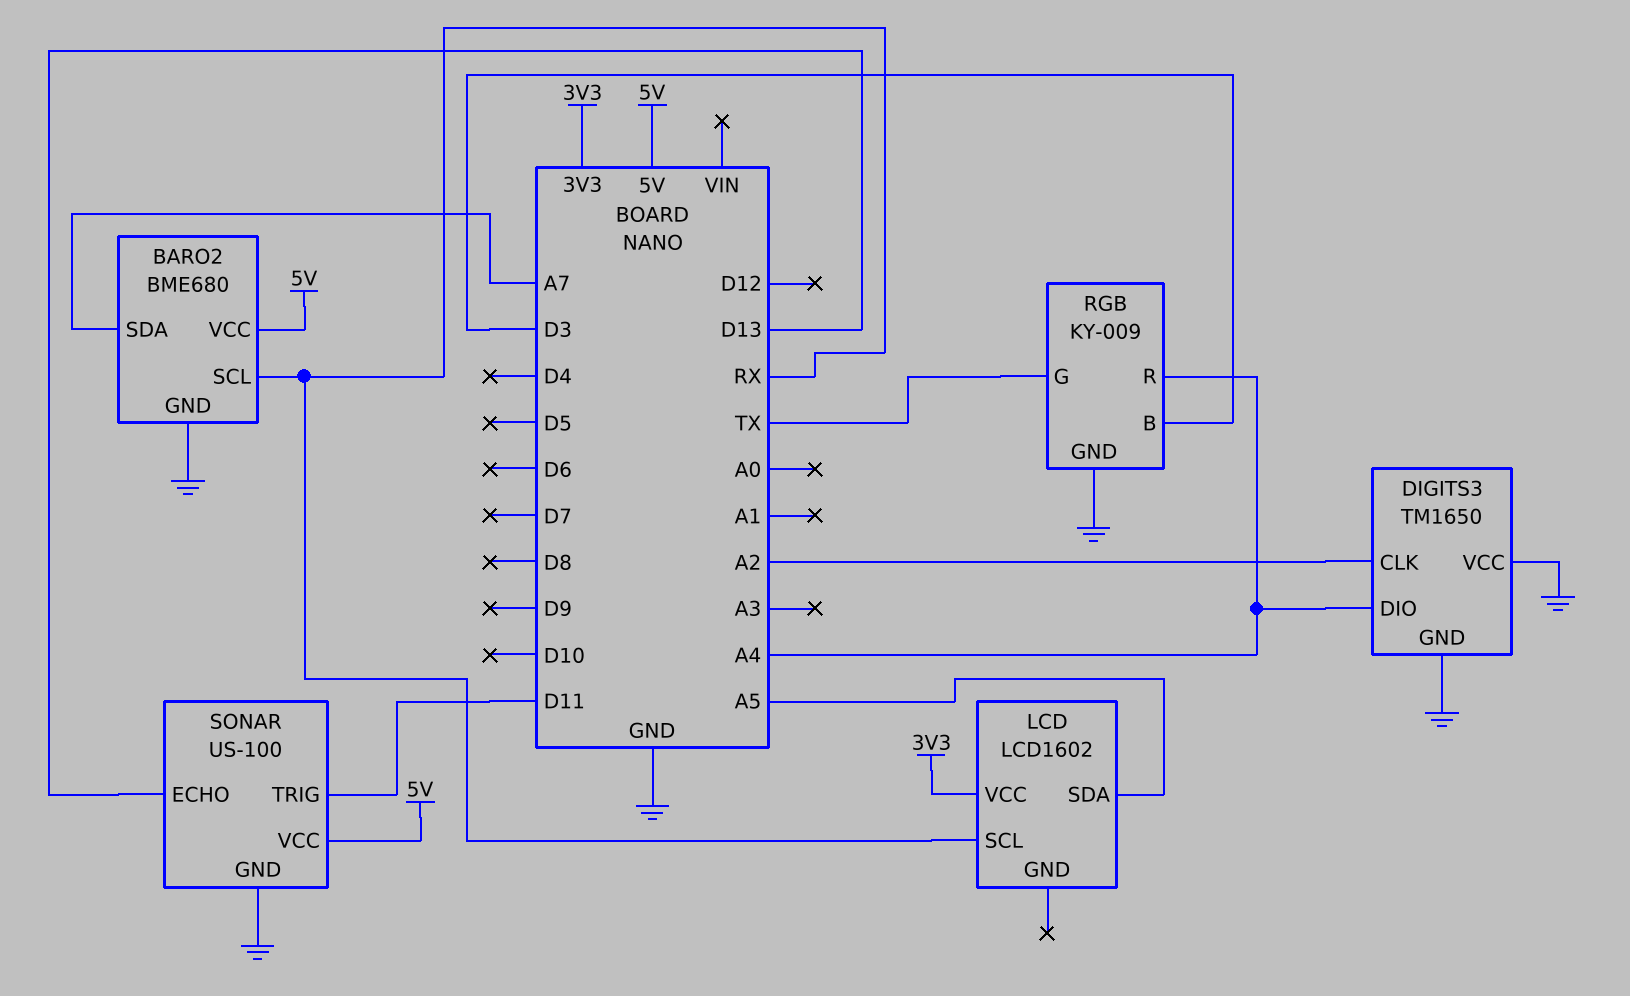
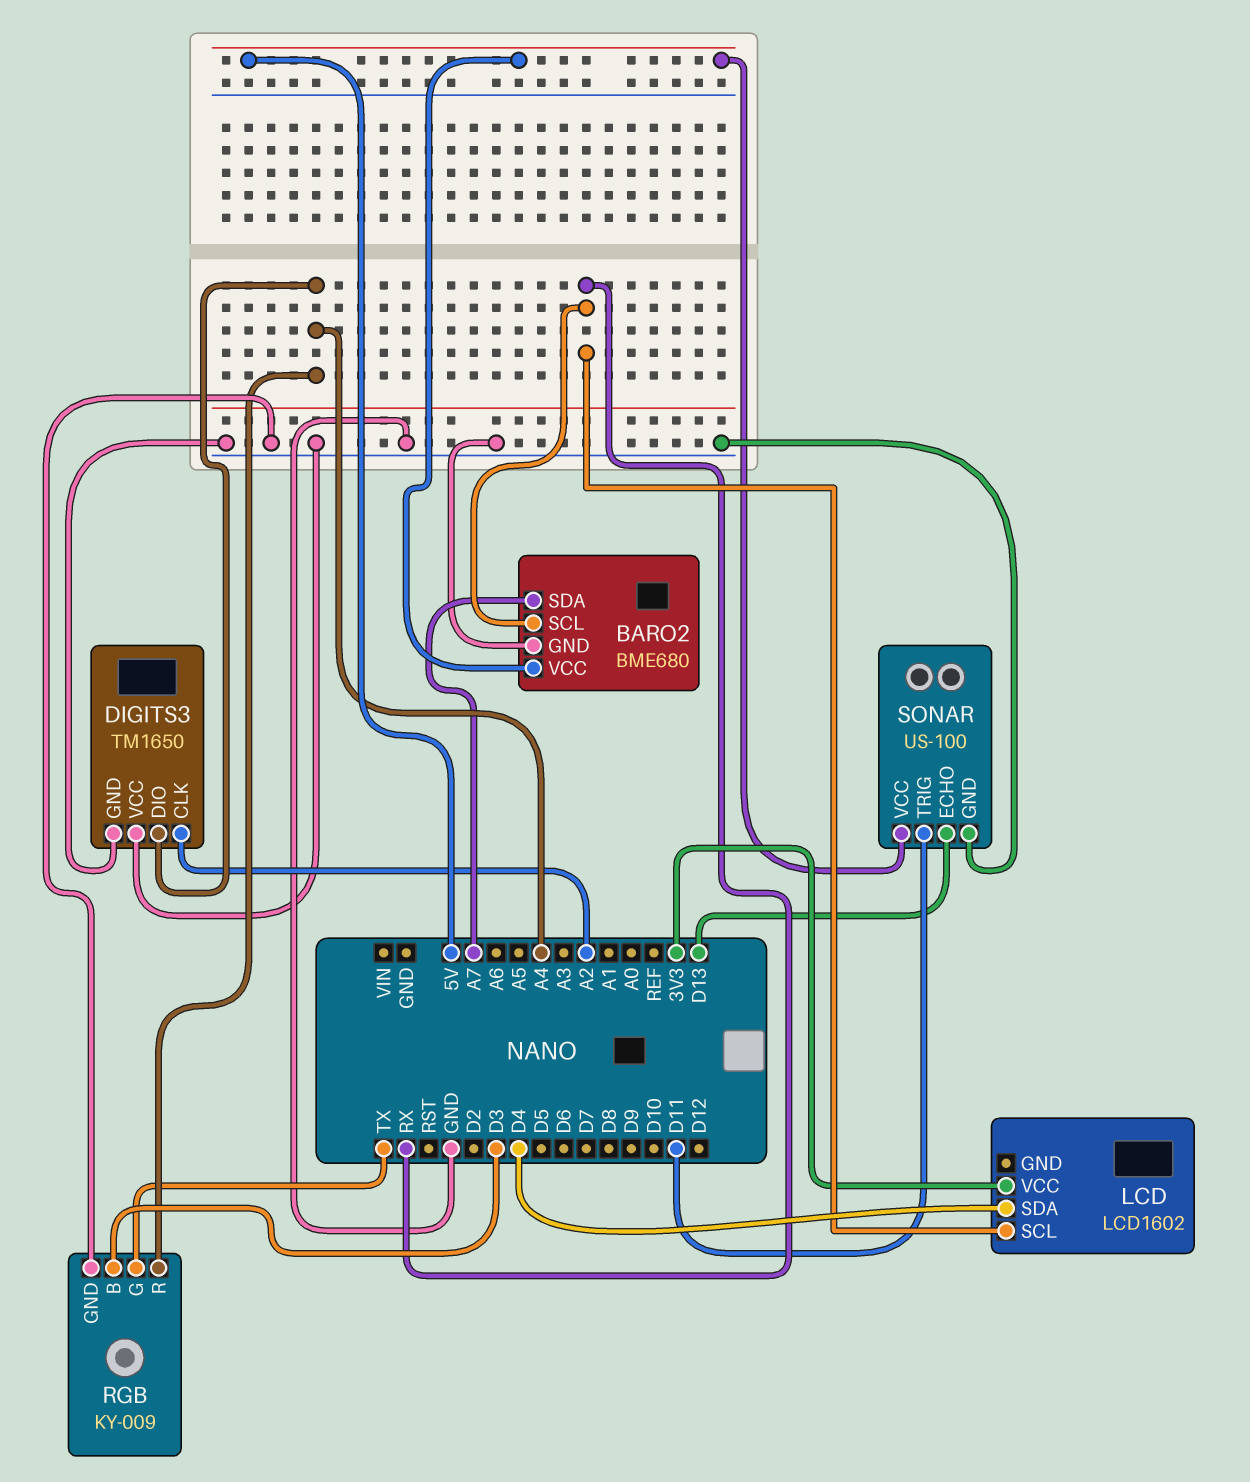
LCD pin SDA: A5 -> D4

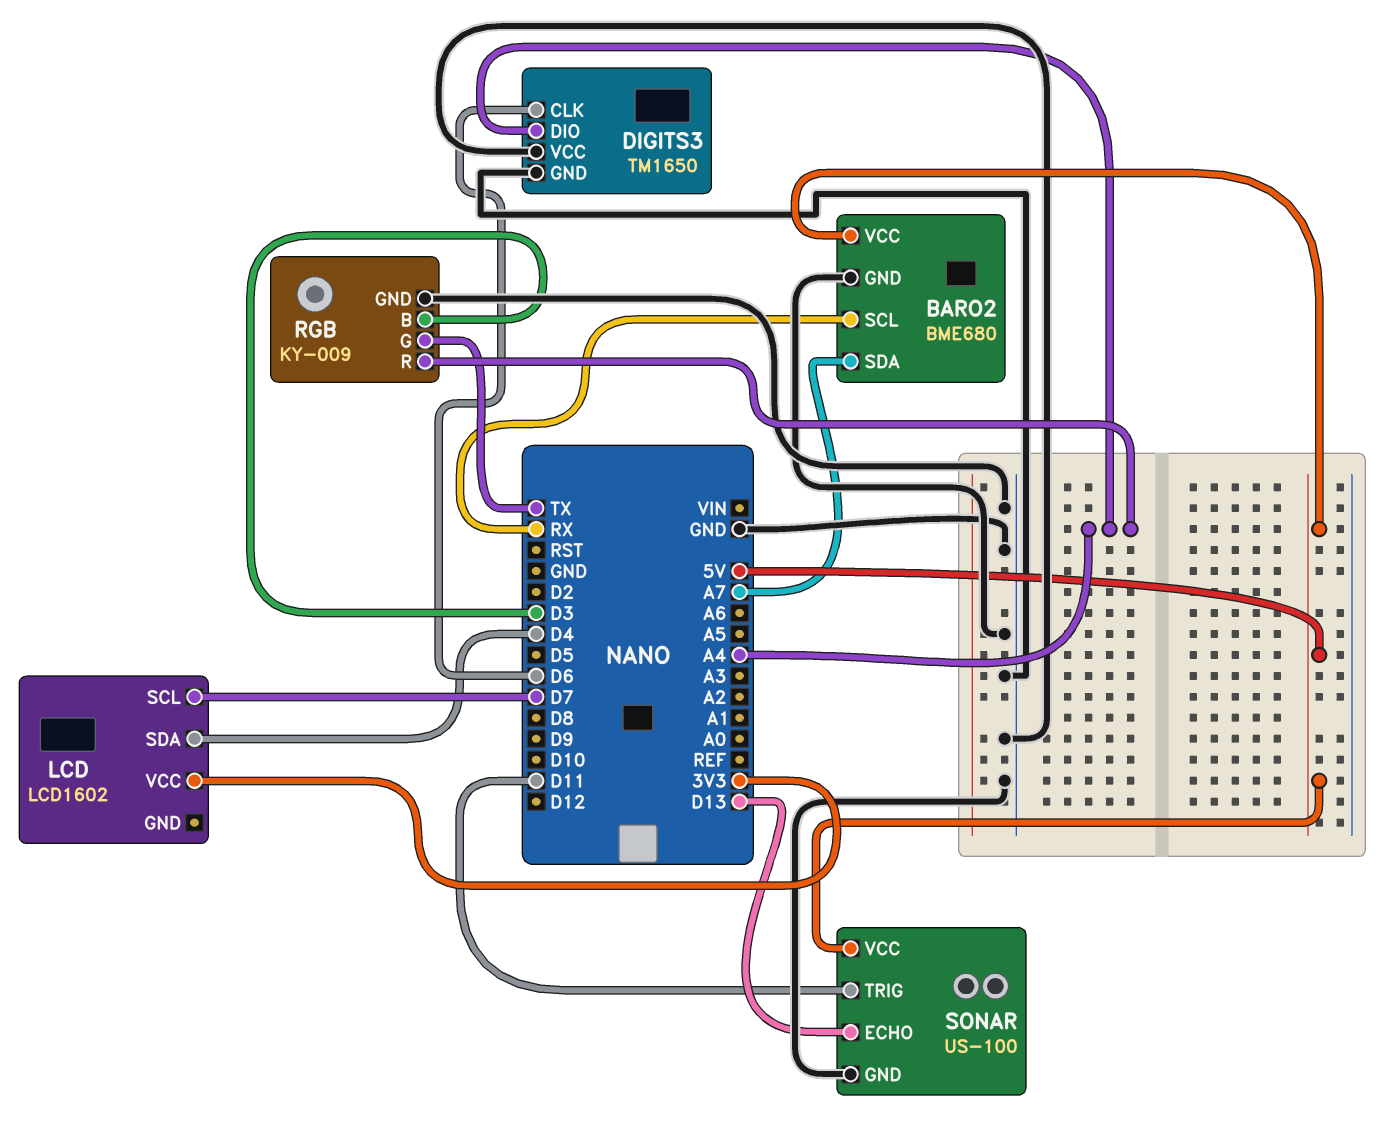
DIGITS3 pin CLK: A2 -> D6
LCD pin SCL: RX -> D7

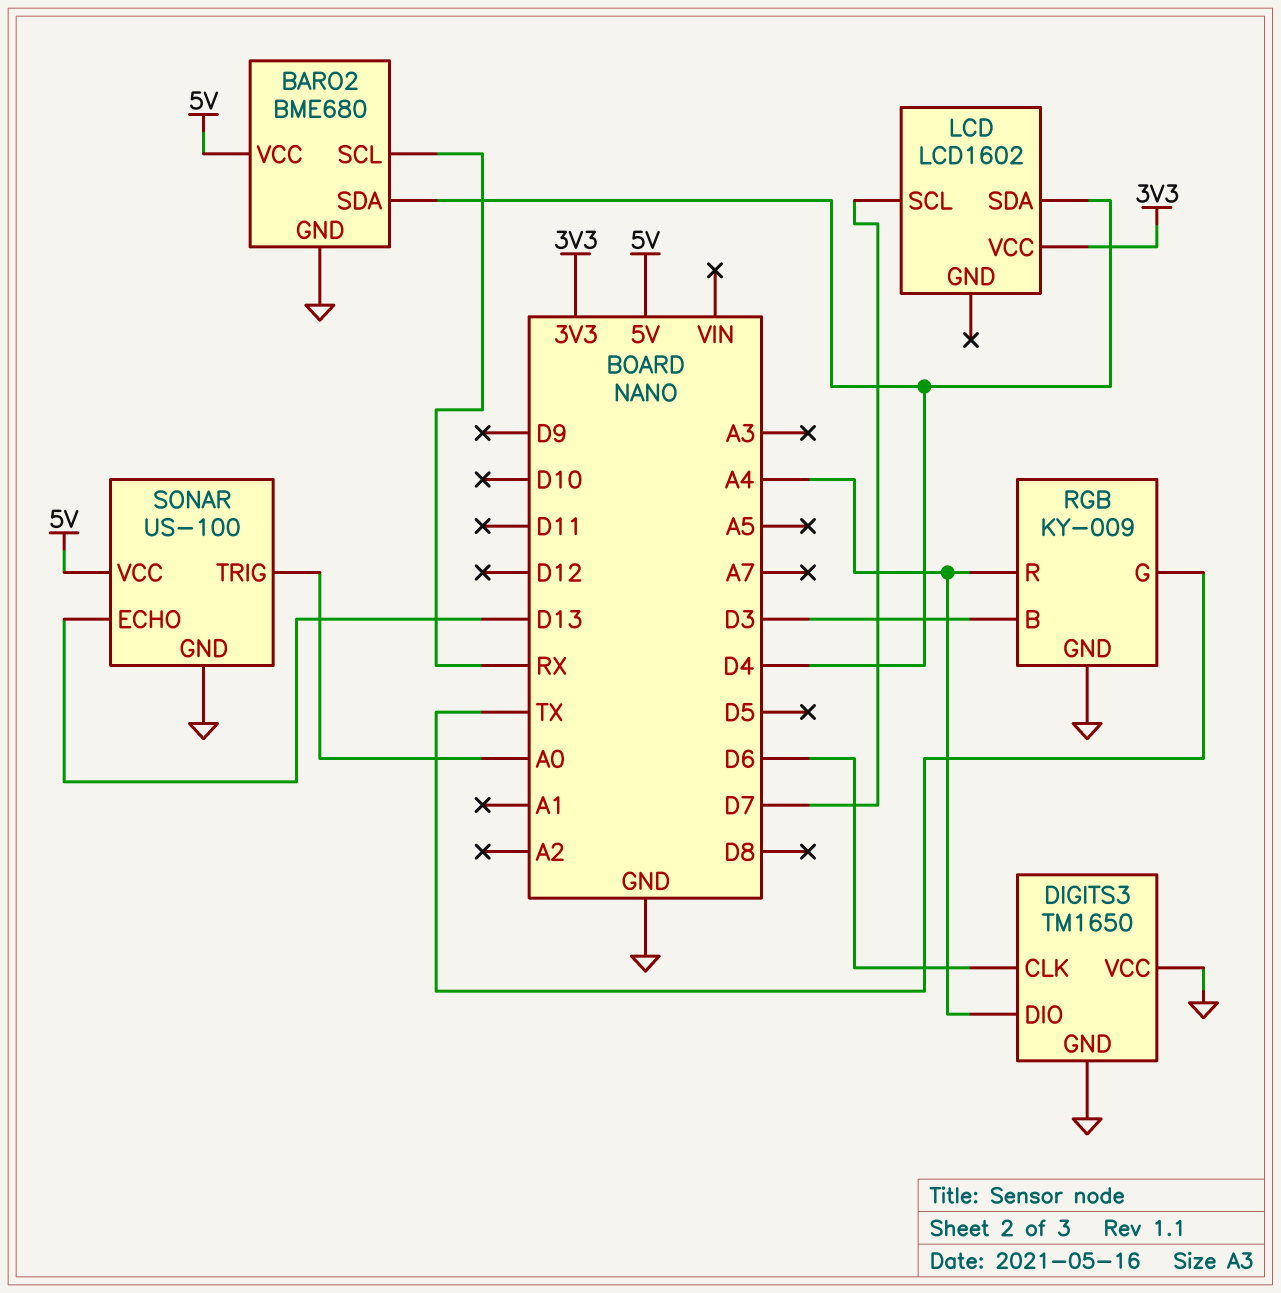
BARO2 pin SDA: A7 -> D4
SONAR pin TRIG: D11 -> A0

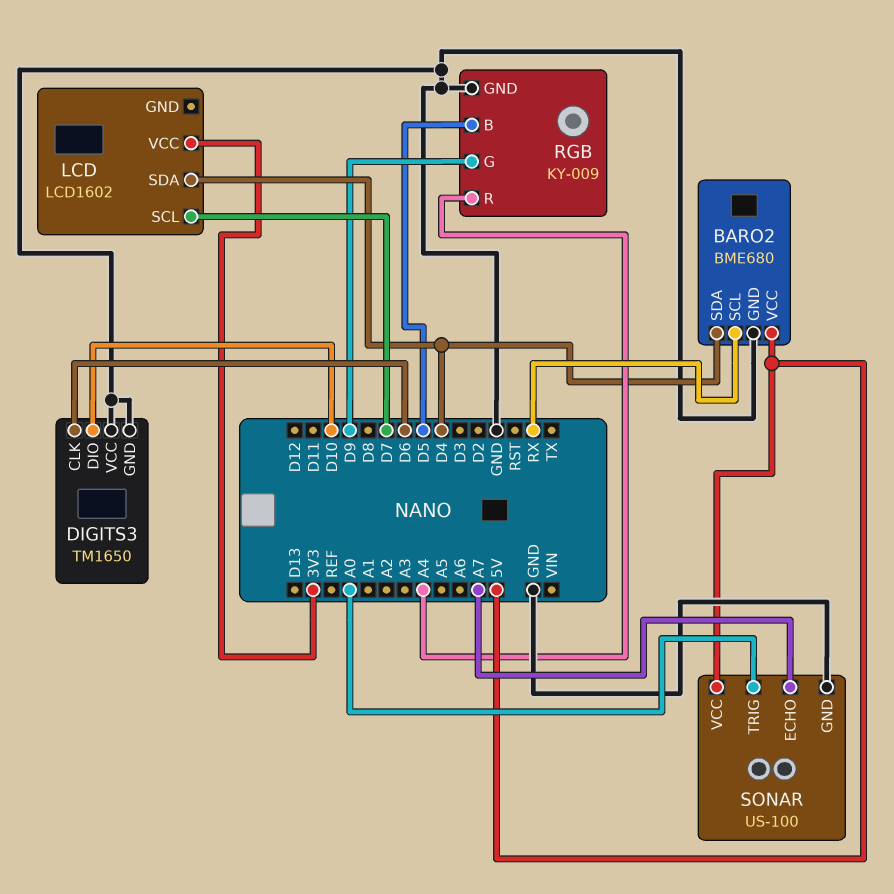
DIGITS3 pin DIO: A4 -> D10
RGB pin B: D3 -> D5
RGB pin G: TX -> D9
SONAR pin ECHO: D13 -> A7

